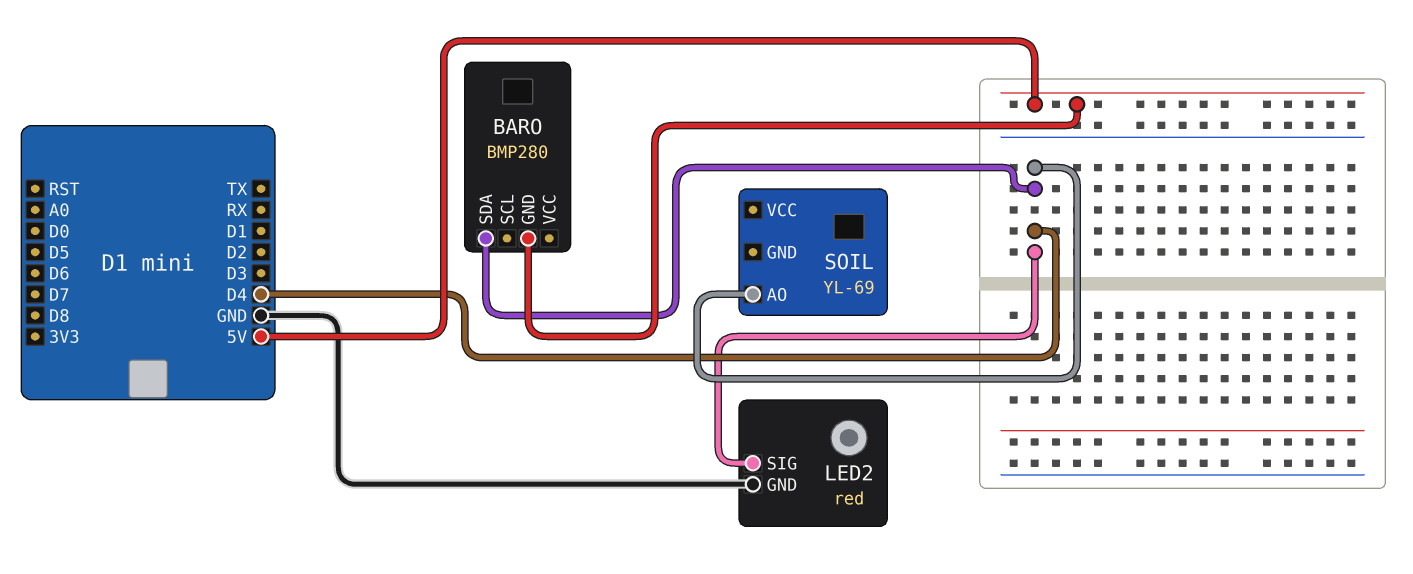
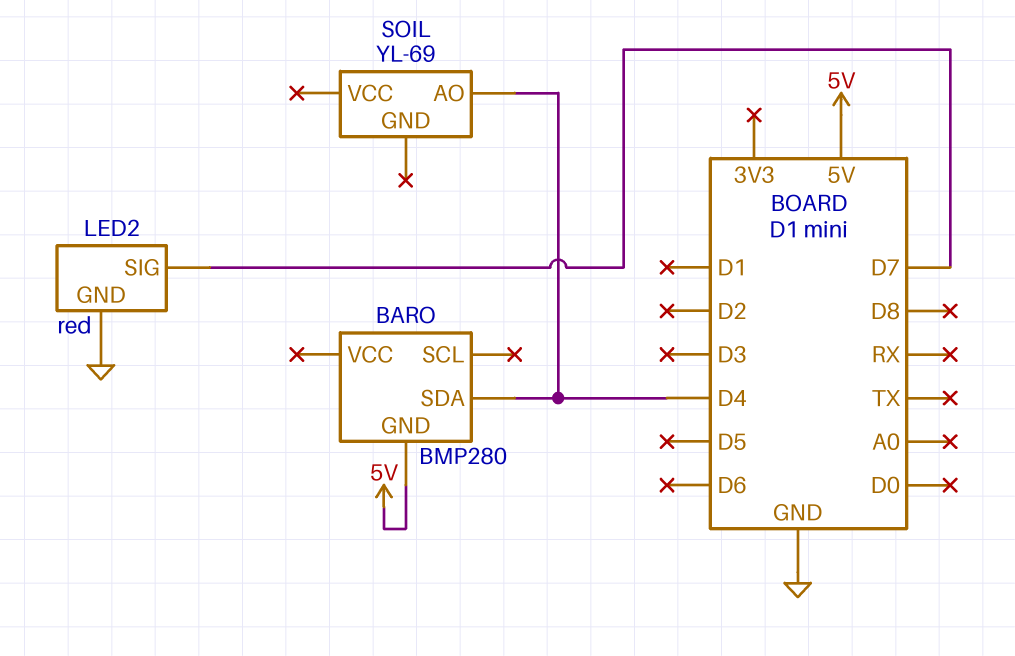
LED2 pin SIG: D4 -> D7

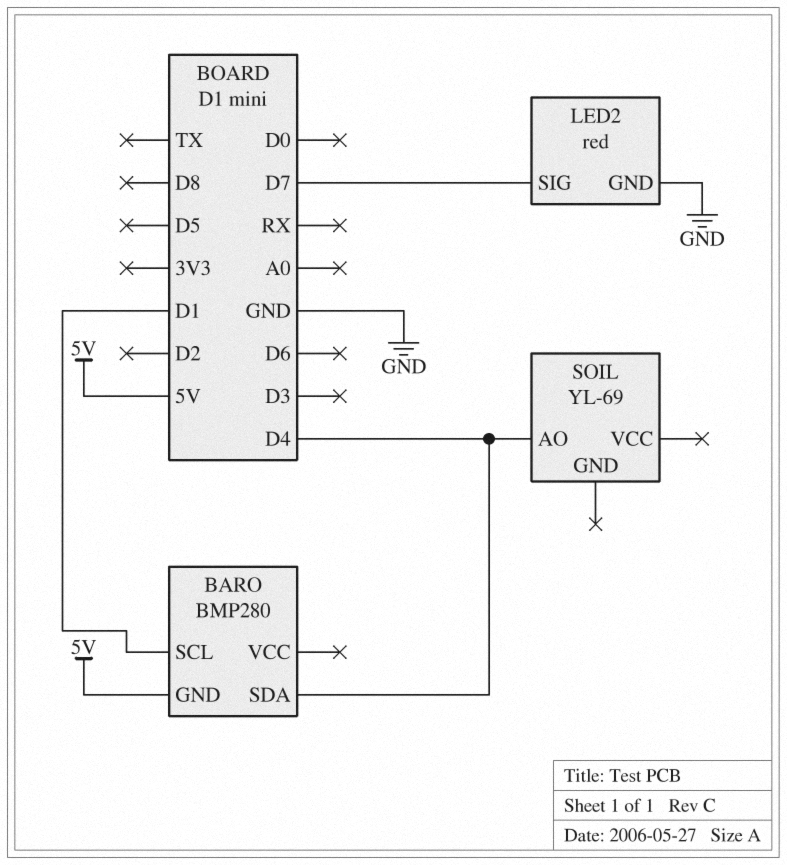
BARO pin SCL: none -> D1

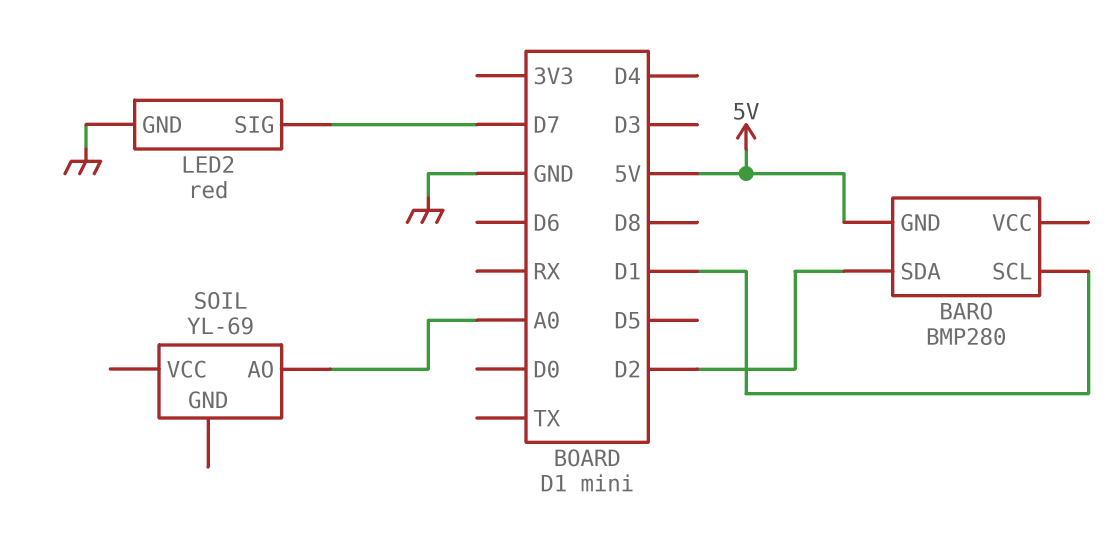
BARO pin SDA: D4 -> D2
SOIL pin AO: D4 -> A0

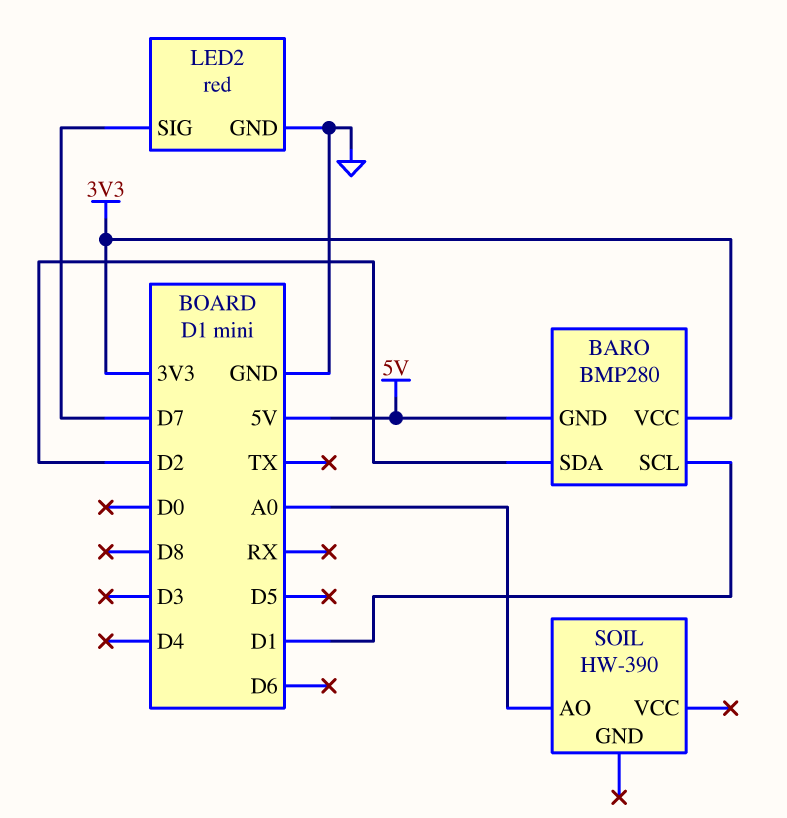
BARO pin VCC: none -> 3V3
SOIL: YL-69 -> HW-390

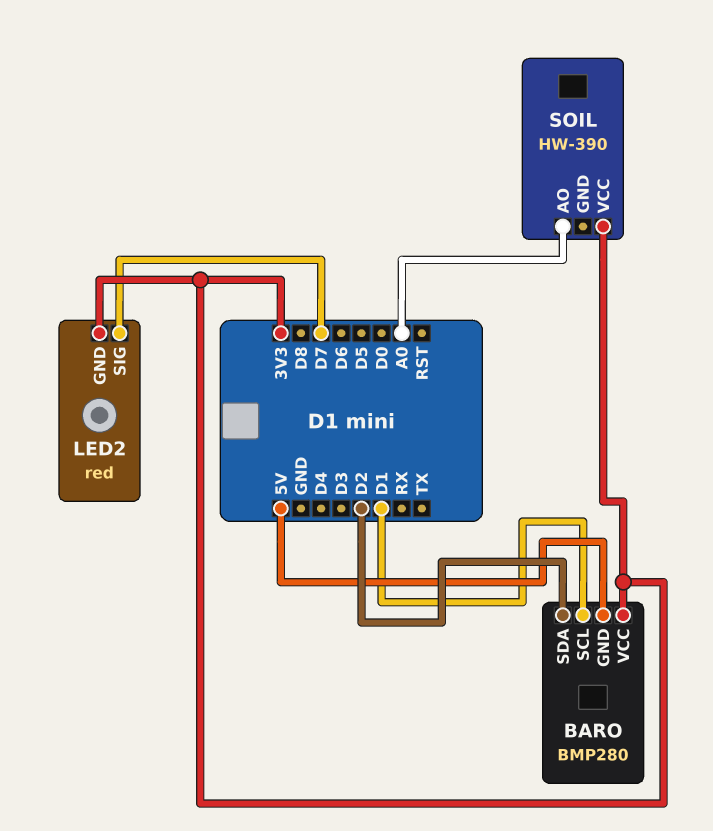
LED2 pin GND: GND -> 3V3
SOIL pin VCC: none -> 3V3

